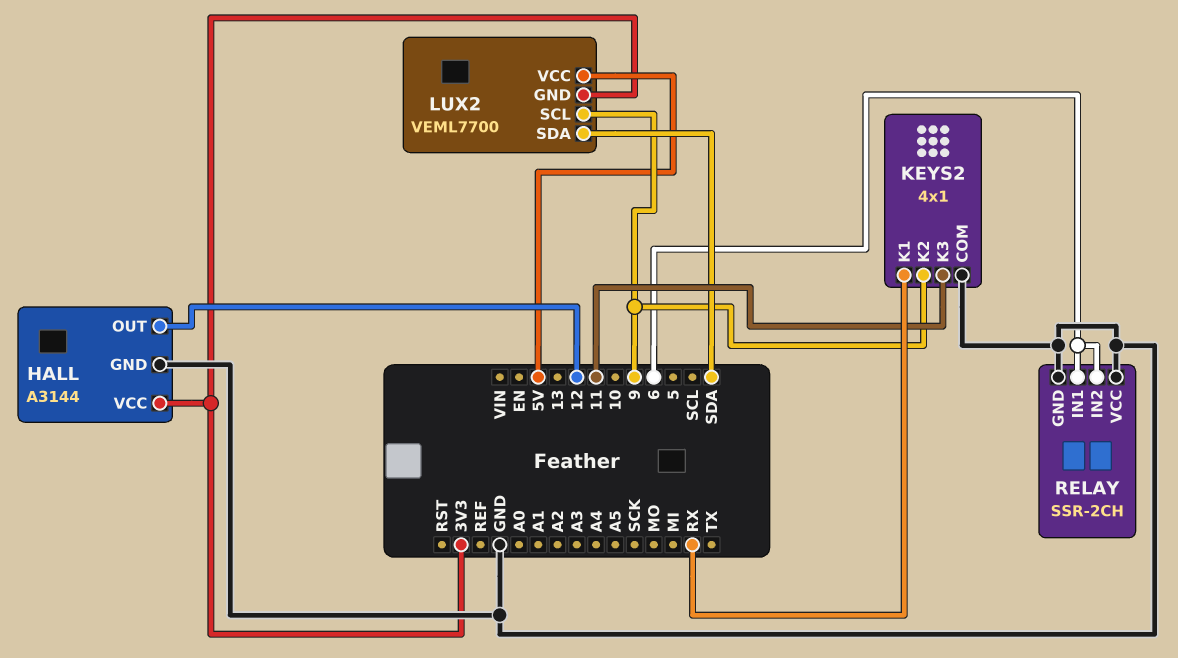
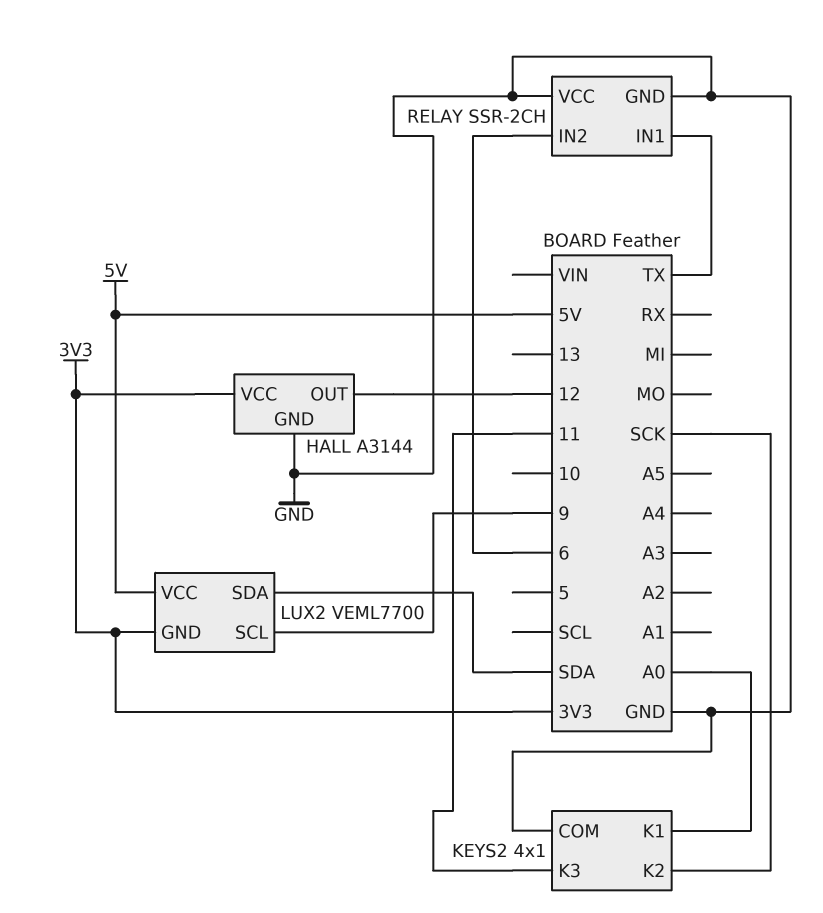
KEYS2 pin K1: RX -> A0
KEYS2 pin K2: 9 -> SCK
RELAY pin IN1: 6 -> TX

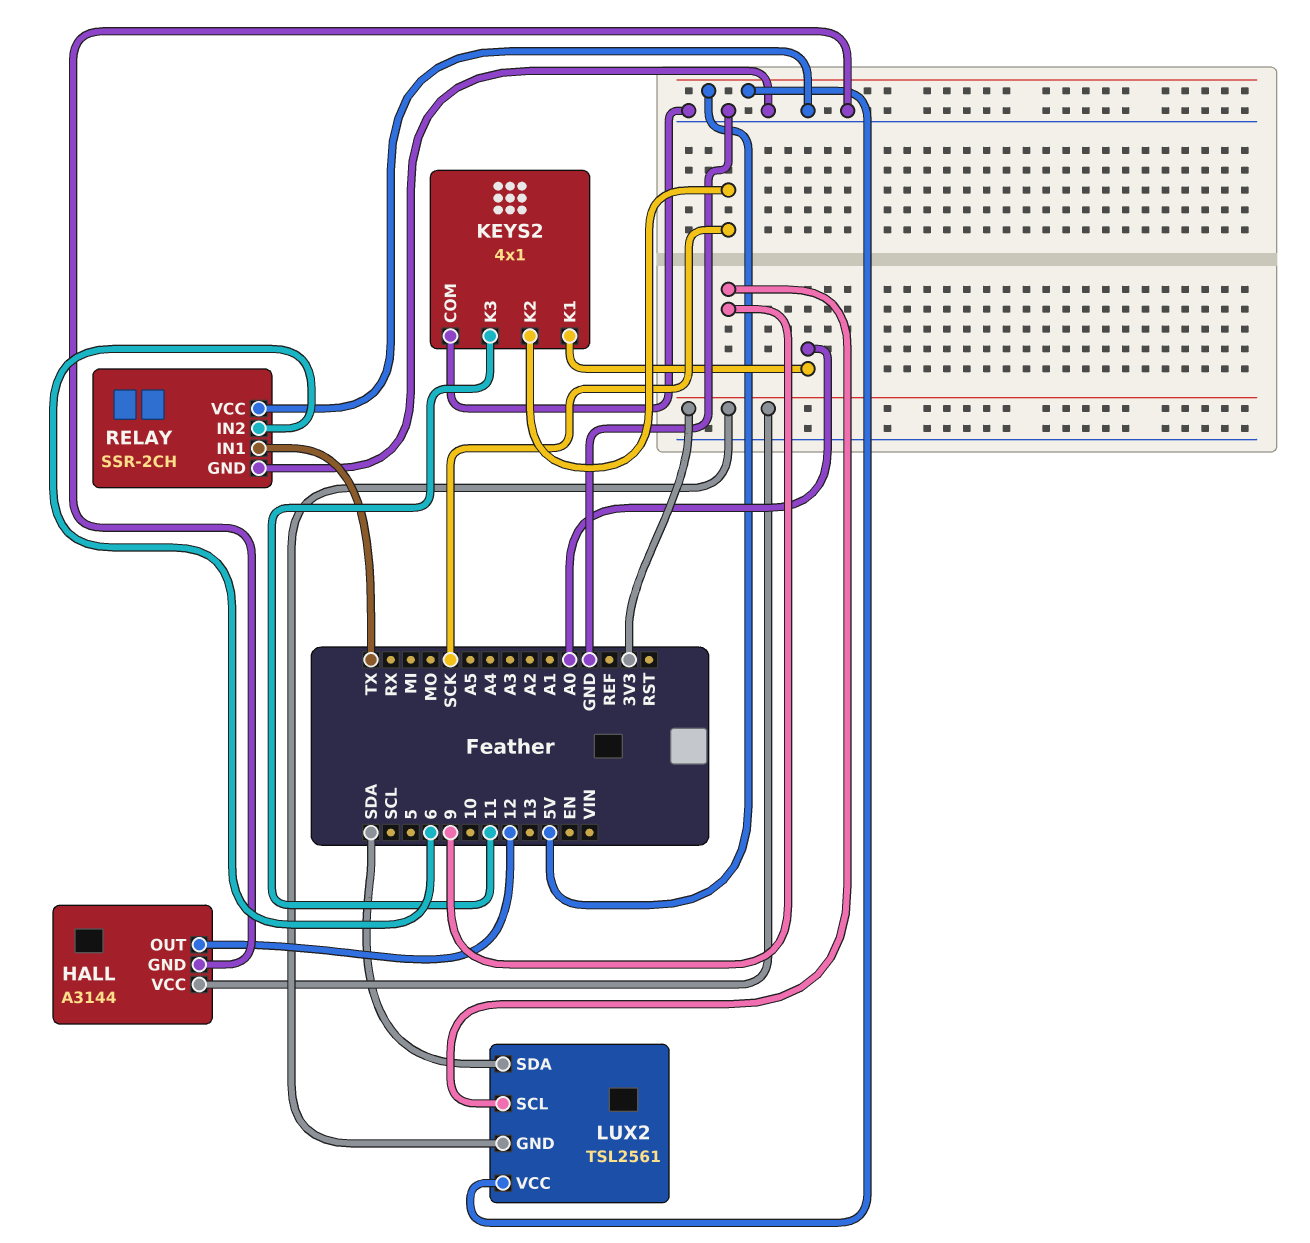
LUX2: VEML7700 -> TSL2561

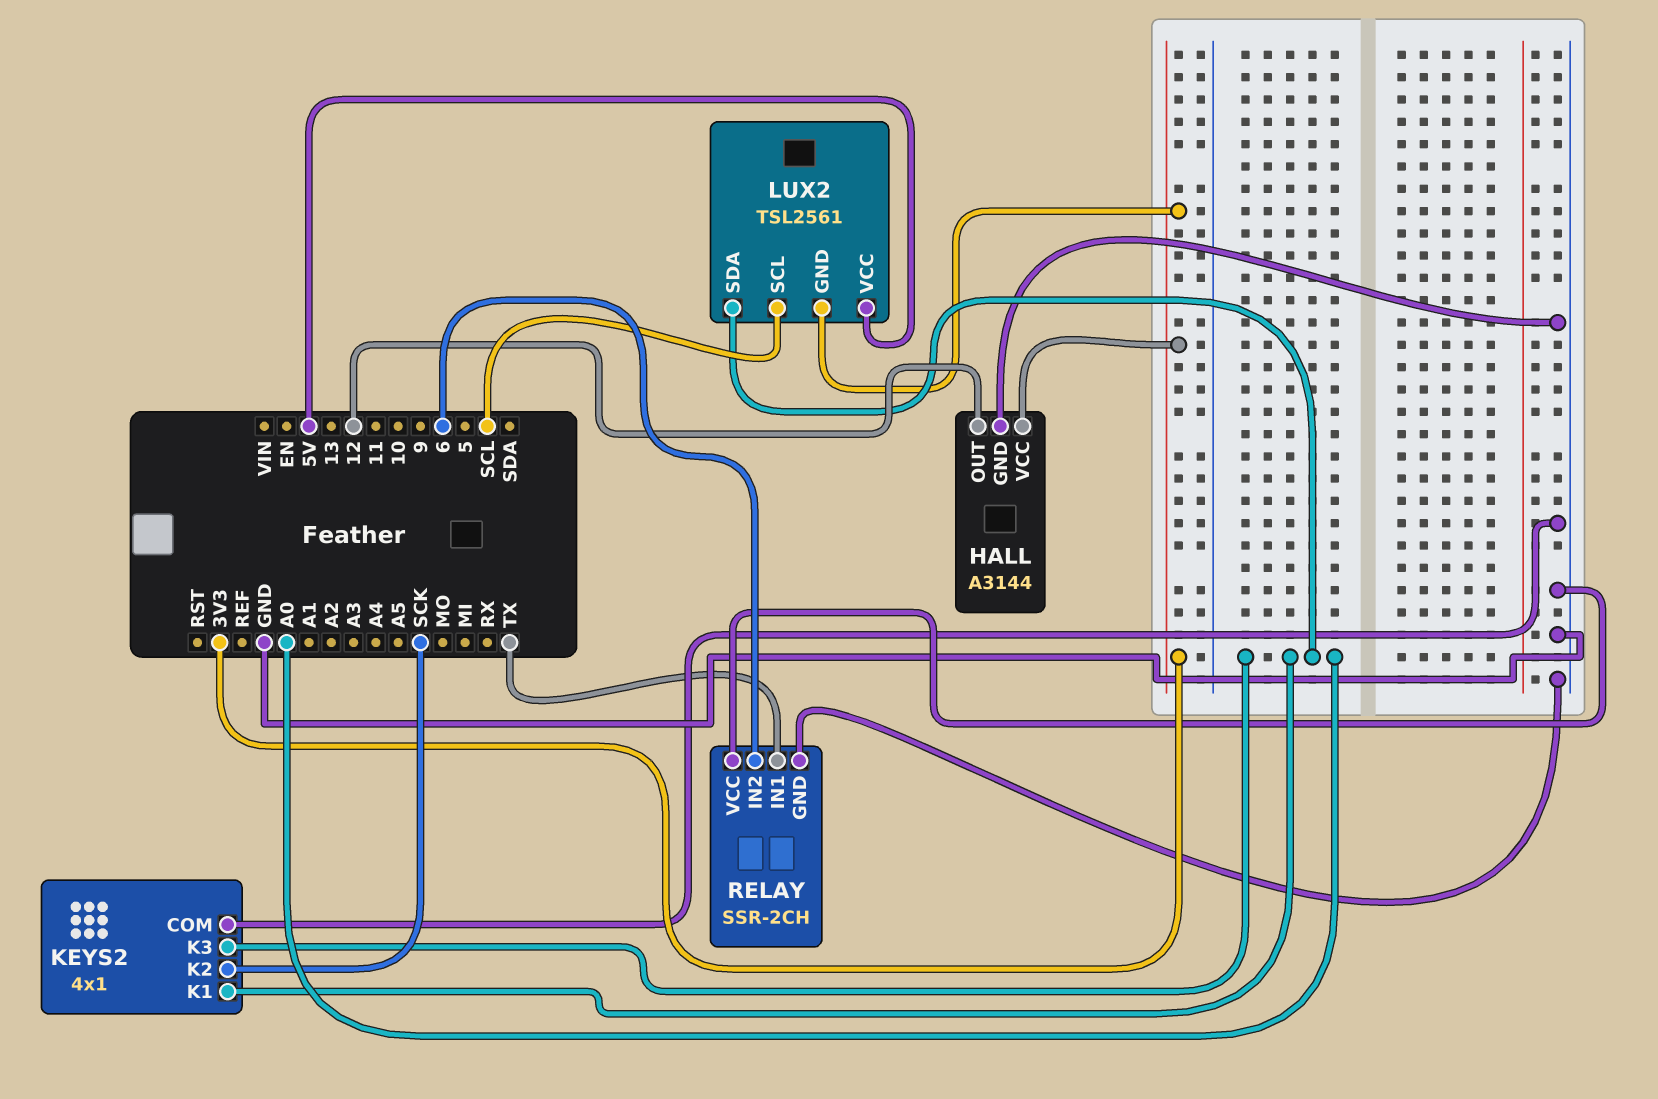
KEYS2 pin K3: 11 -> A0
LUX2 pin SCL: 9 -> SCL
LUX2 pin SDA: SDA -> A0

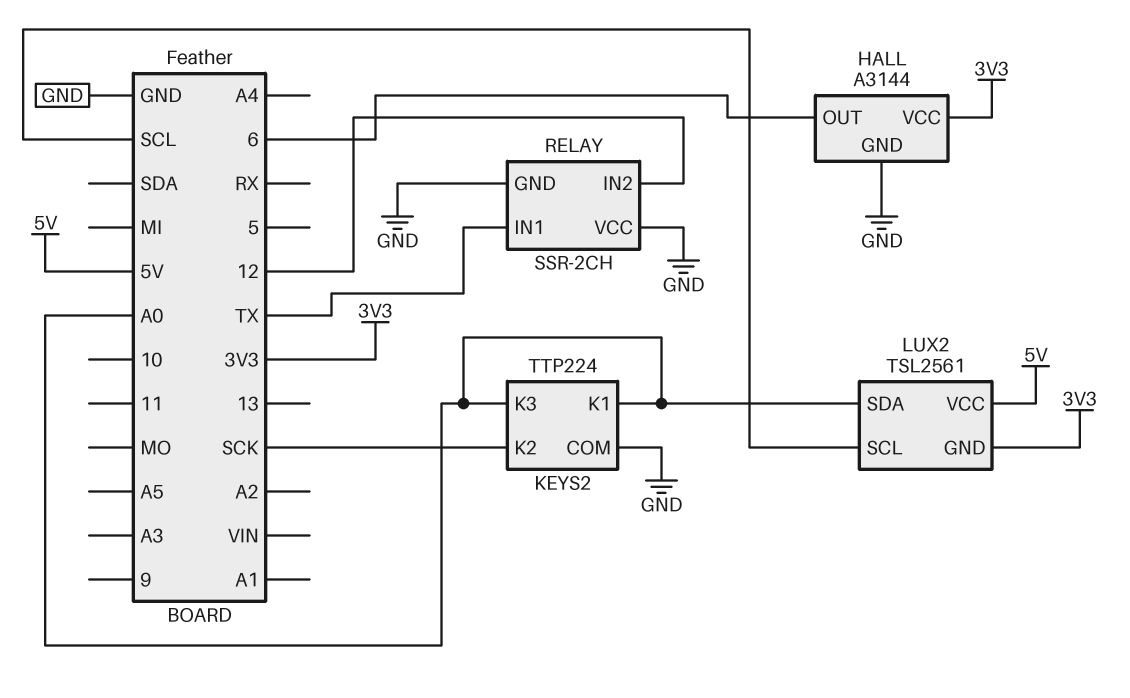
HALL pin OUT: 12 -> 6
KEYS2: 4x1 -> TTP224
RELAY pin IN2: 6 -> 12

